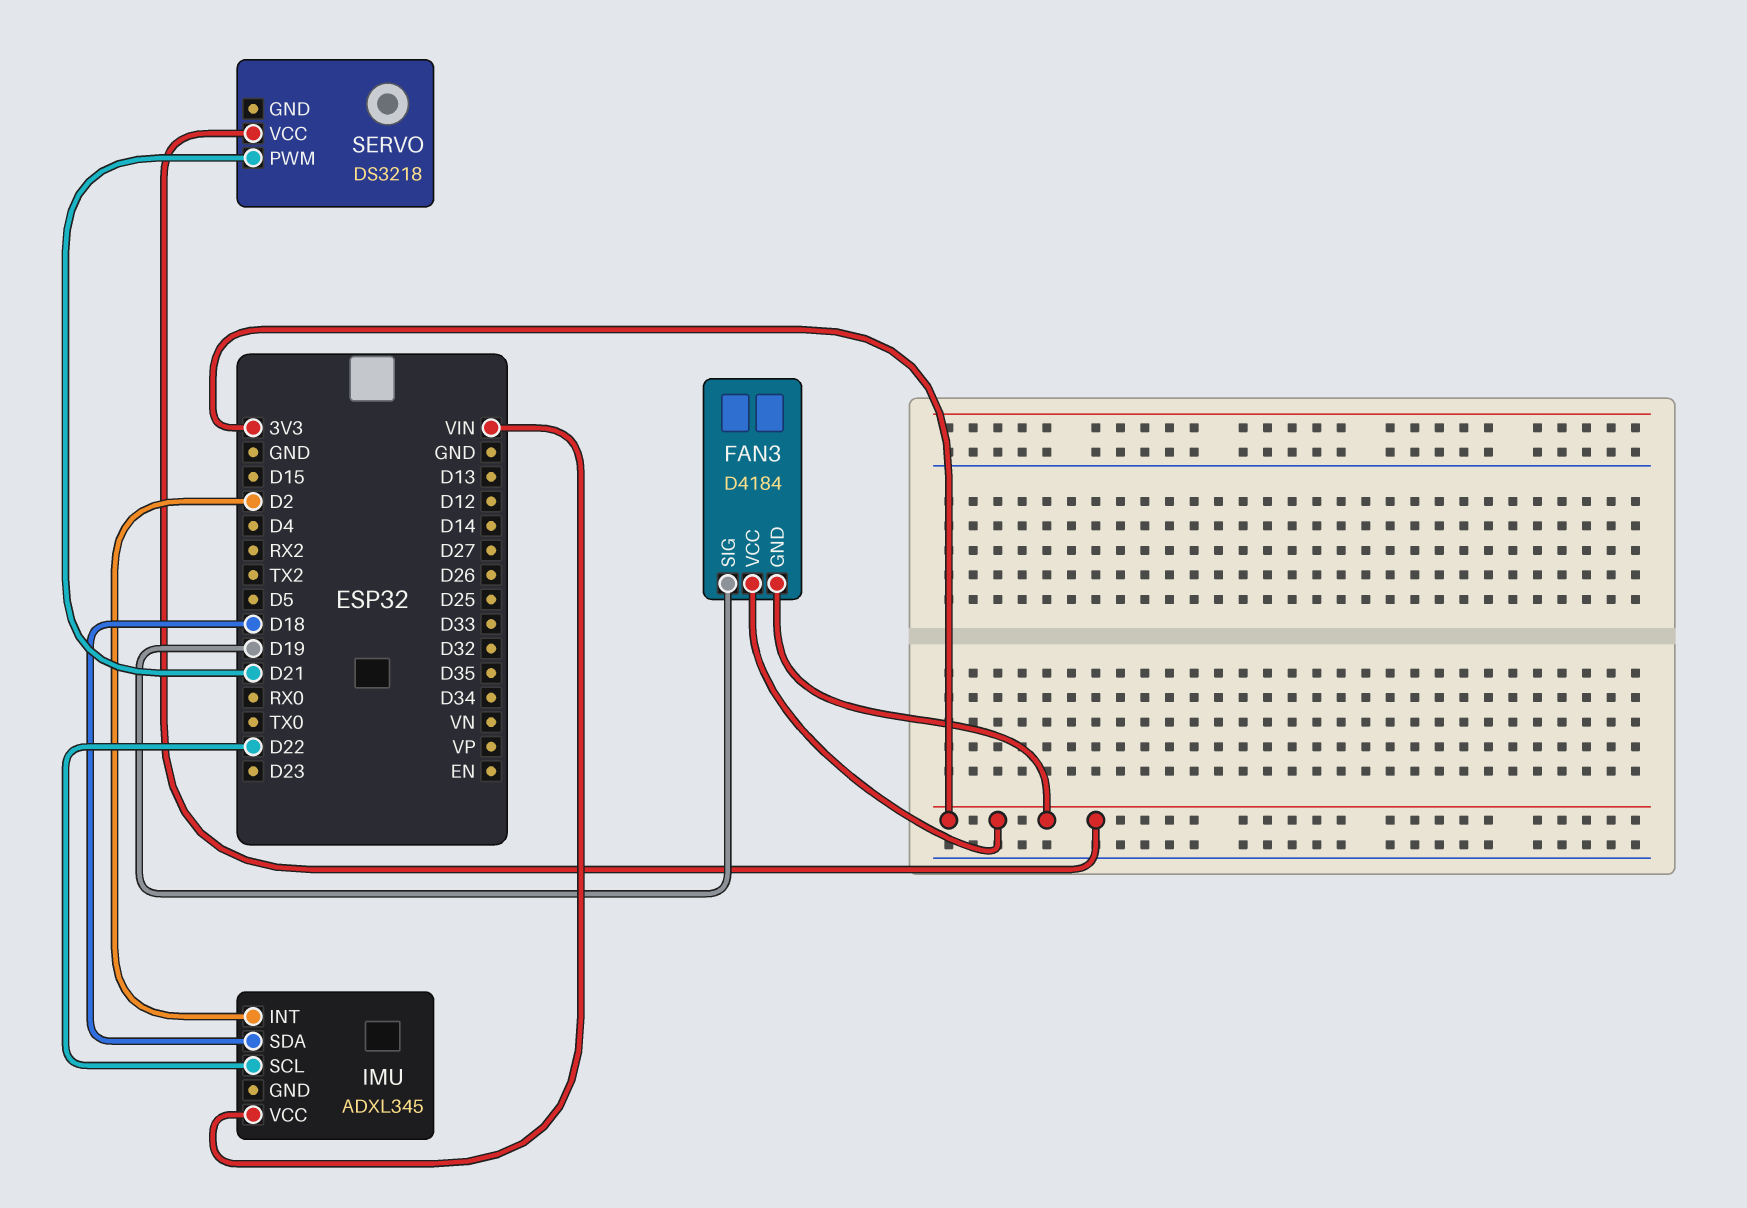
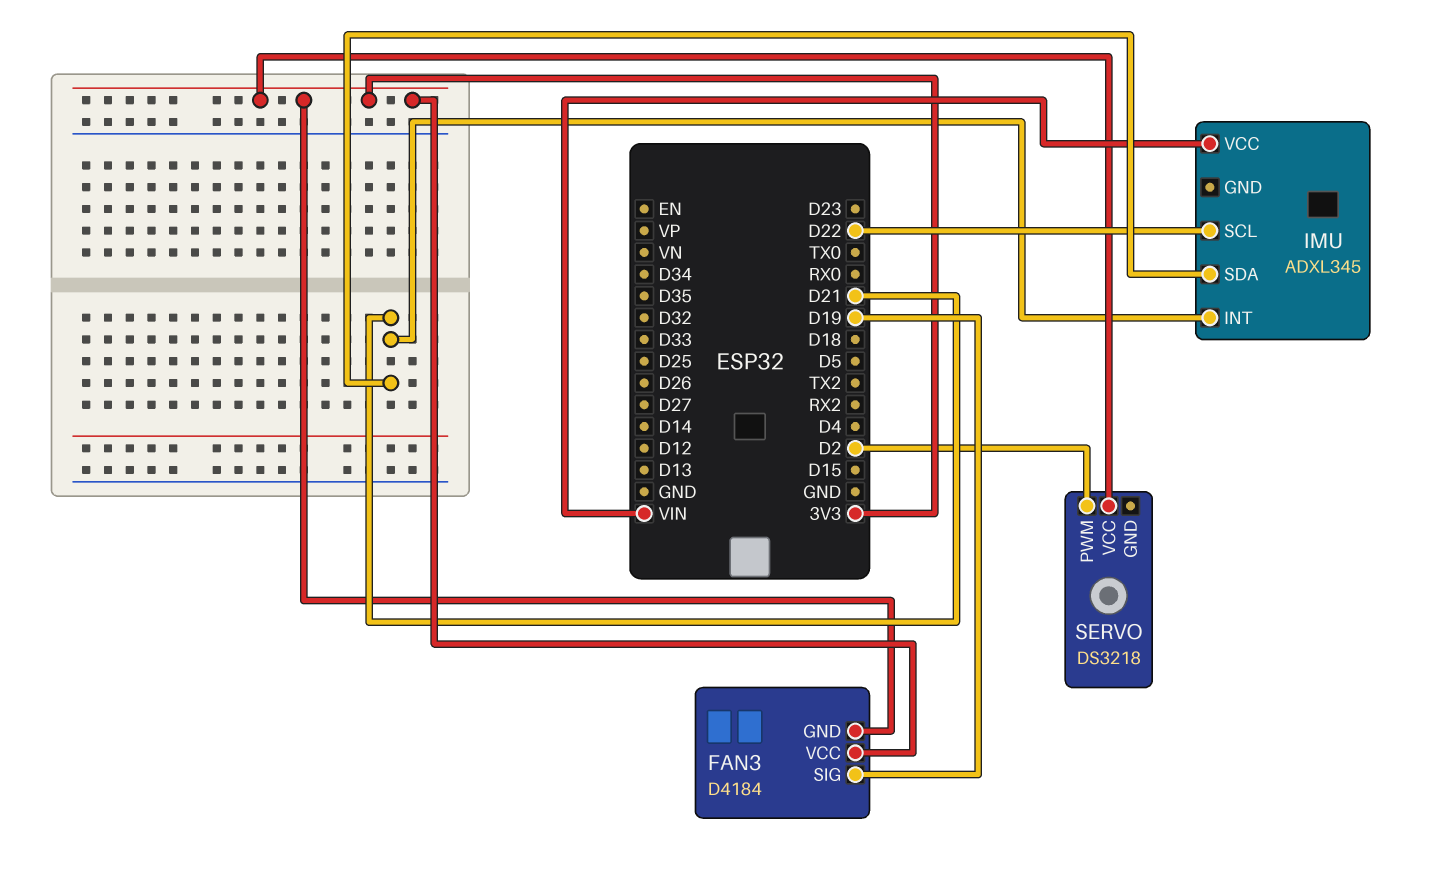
IMU pin INT: D2 -> D21
IMU pin SDA: D18 -> D21
SERVO pin PWM: D21 -> D2

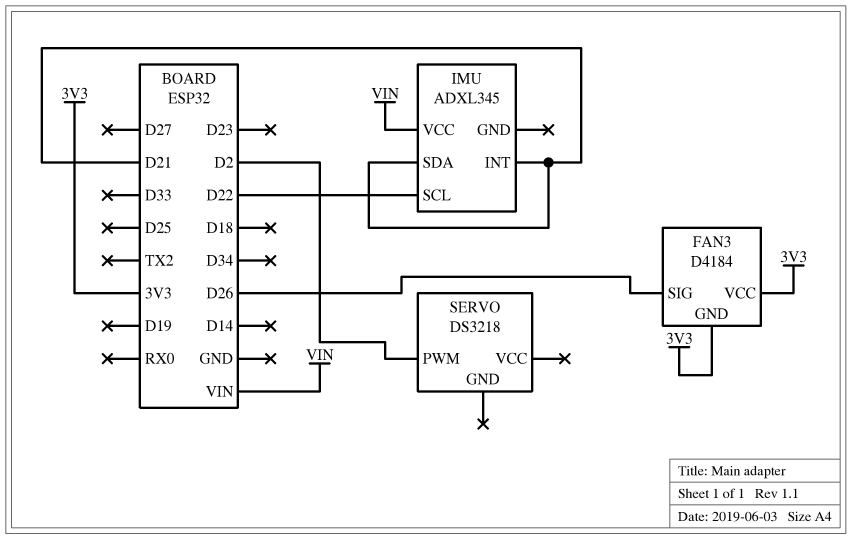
FAN3 pin SIG: D19 -> D26
SERVO pin VCC: 3V3 -> none

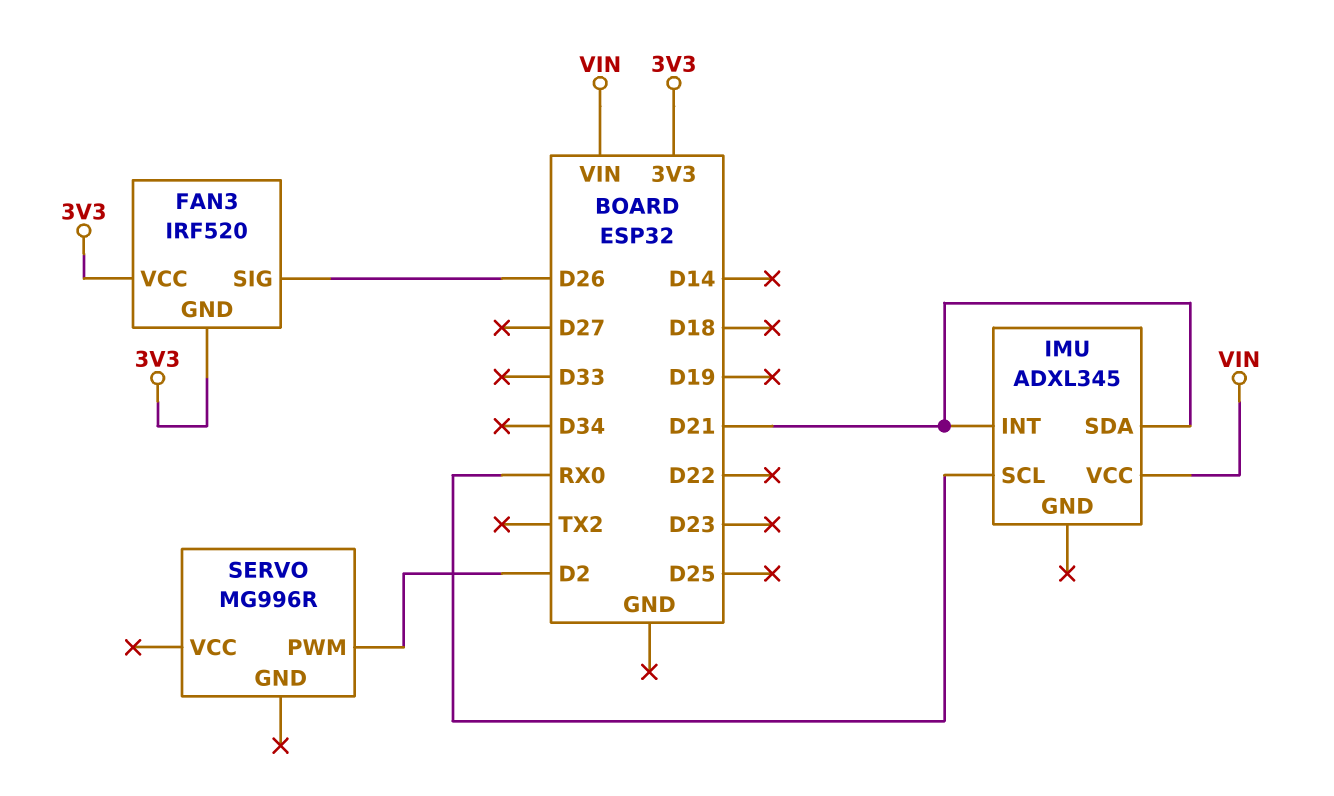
FAN3: D4184 -> IRF520
IMU pin SCL: D22 -> RX0
SERVO: DS3218 -> MG996R

